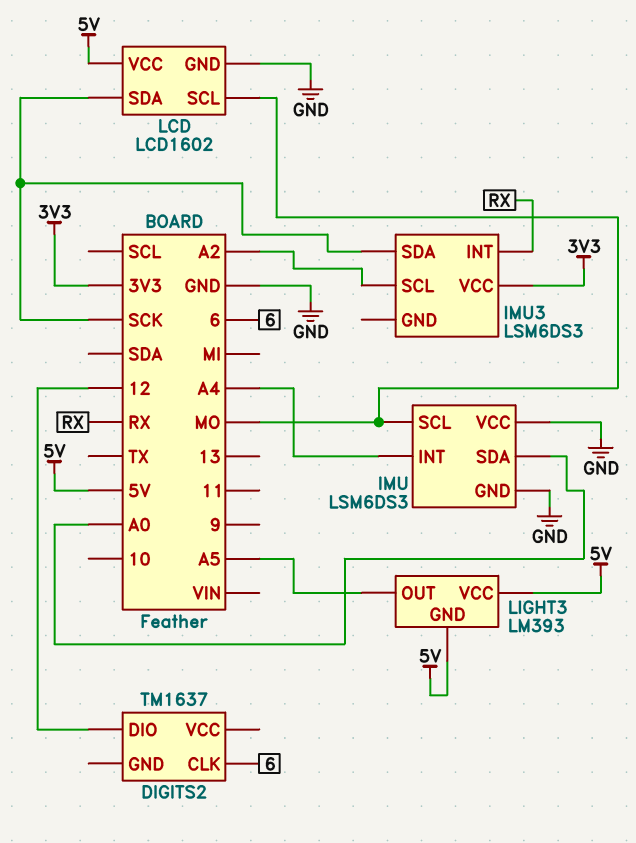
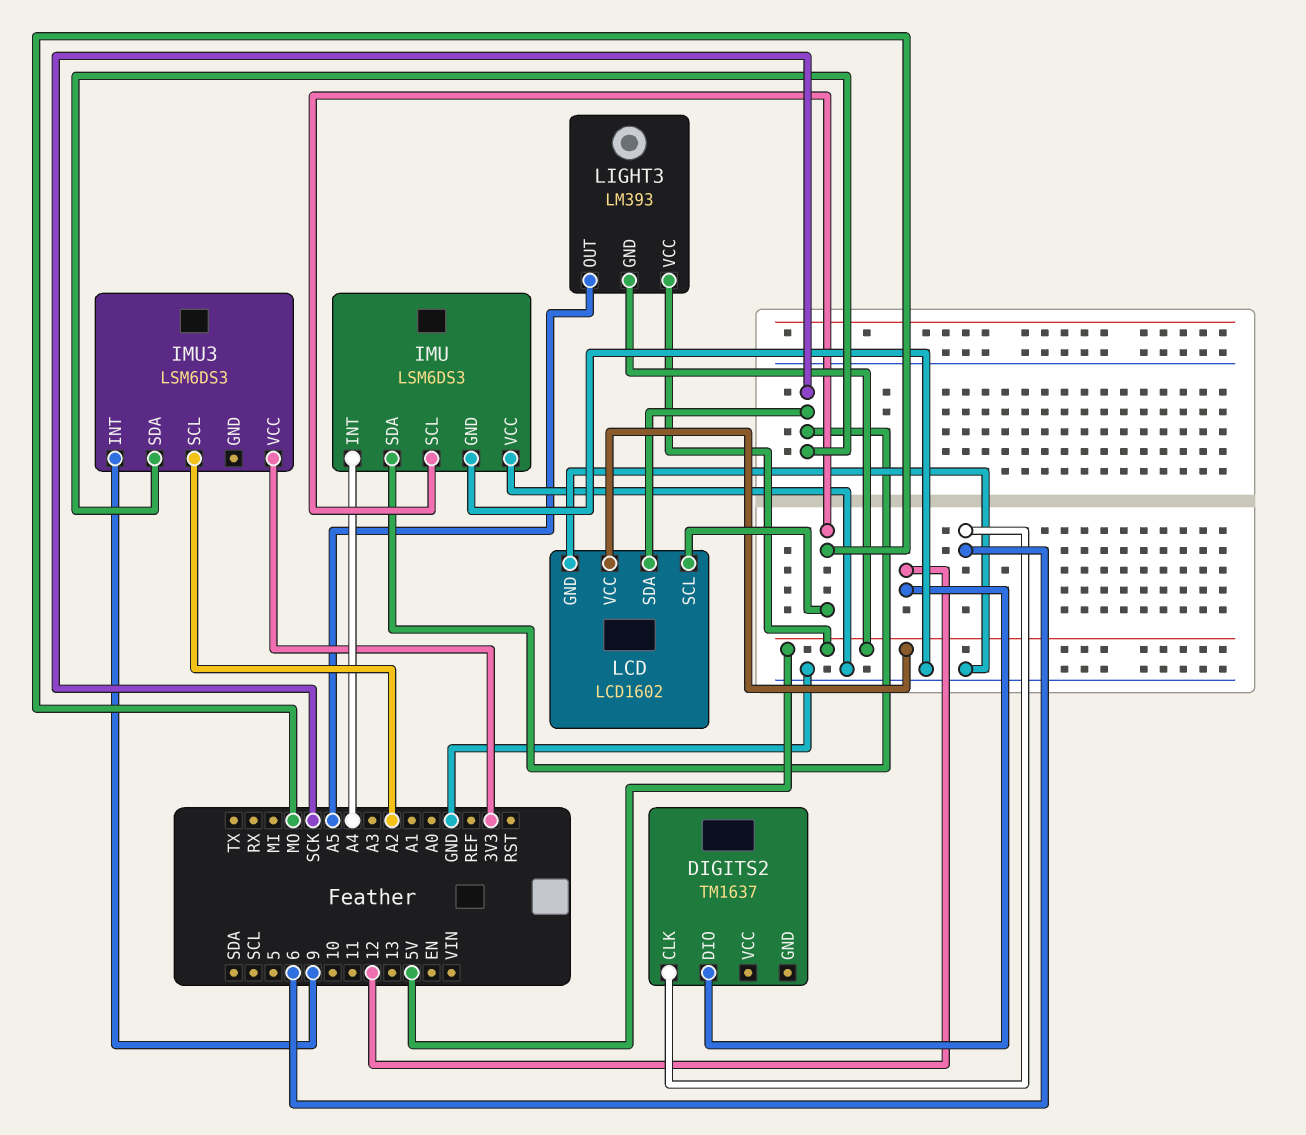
IMU pin SDA: A0 -> SCK
IMU3 pin INT: RX -> 9

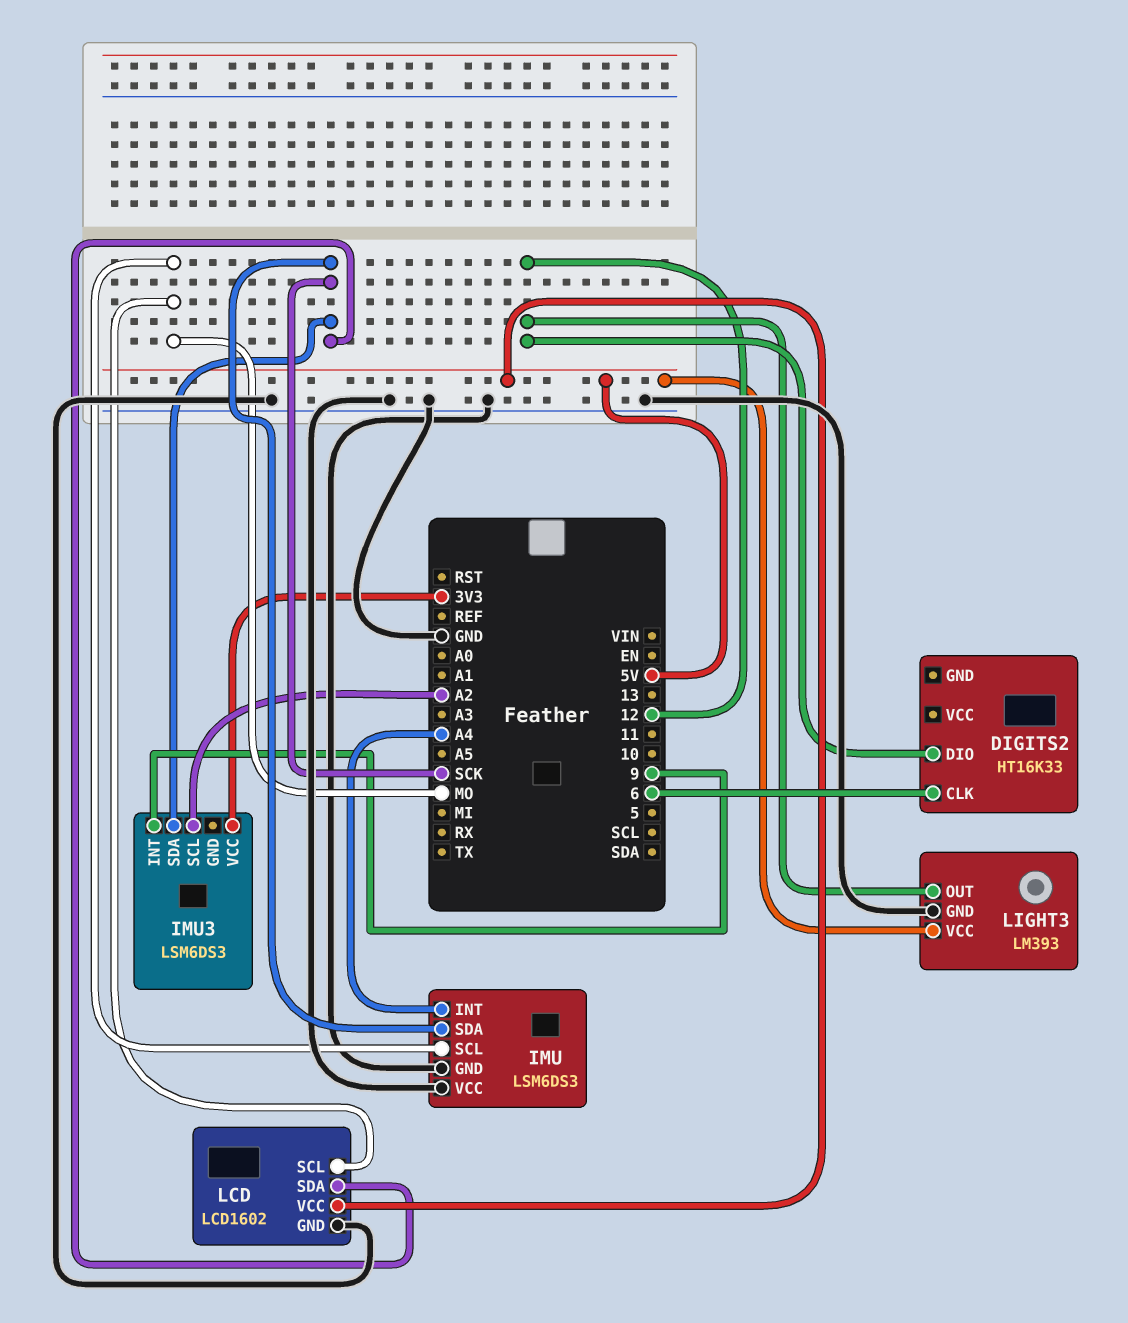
DIGITS2: TM1637 -> HT16K33
LIGHT3 pin GND: 5V -> GND
LIGHT3 pin OUT: A5 -> 12

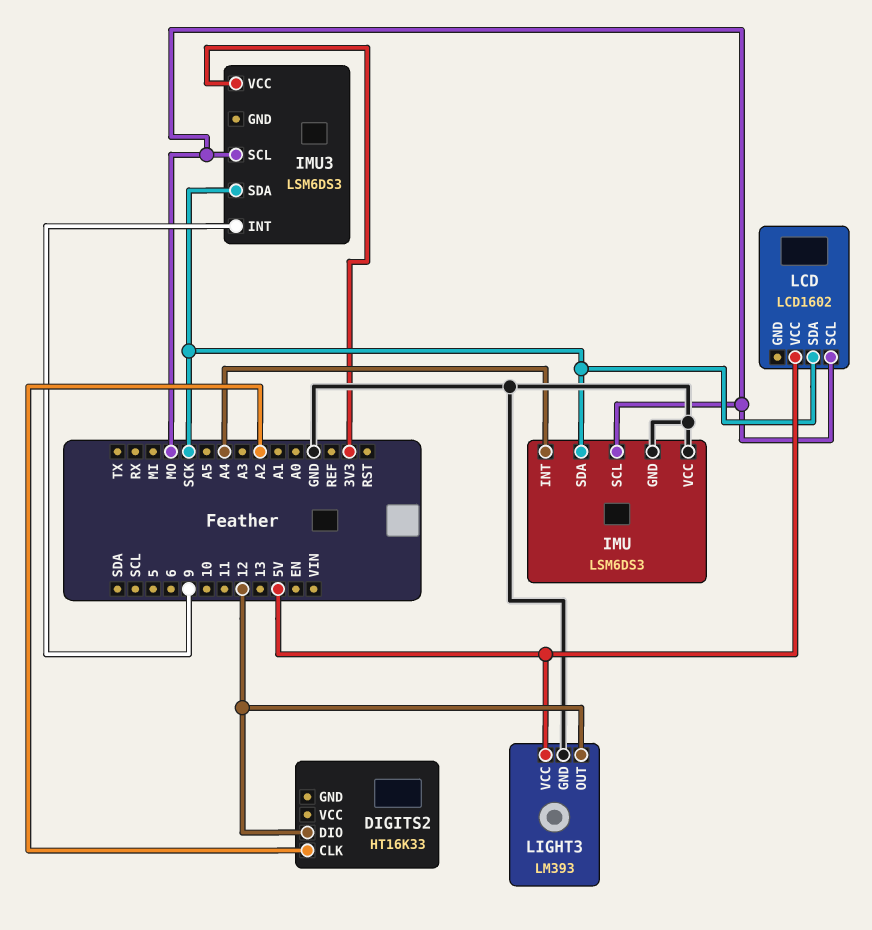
DIGITS2 pin CLK: 6 -> A2
IMU3 pin SCL: A2 -> MO
LCD pin GND: GND -> none

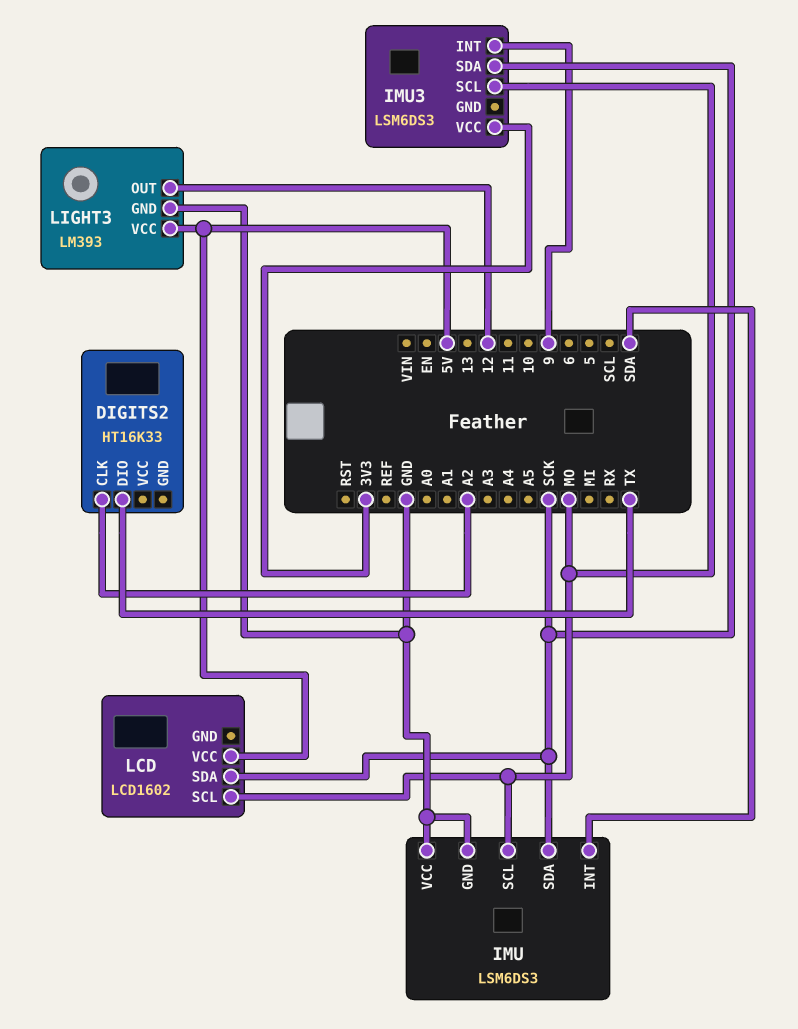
DIGITS2 pin DIO: 12 -> TX
IMU pin INT: A4 -> SDA

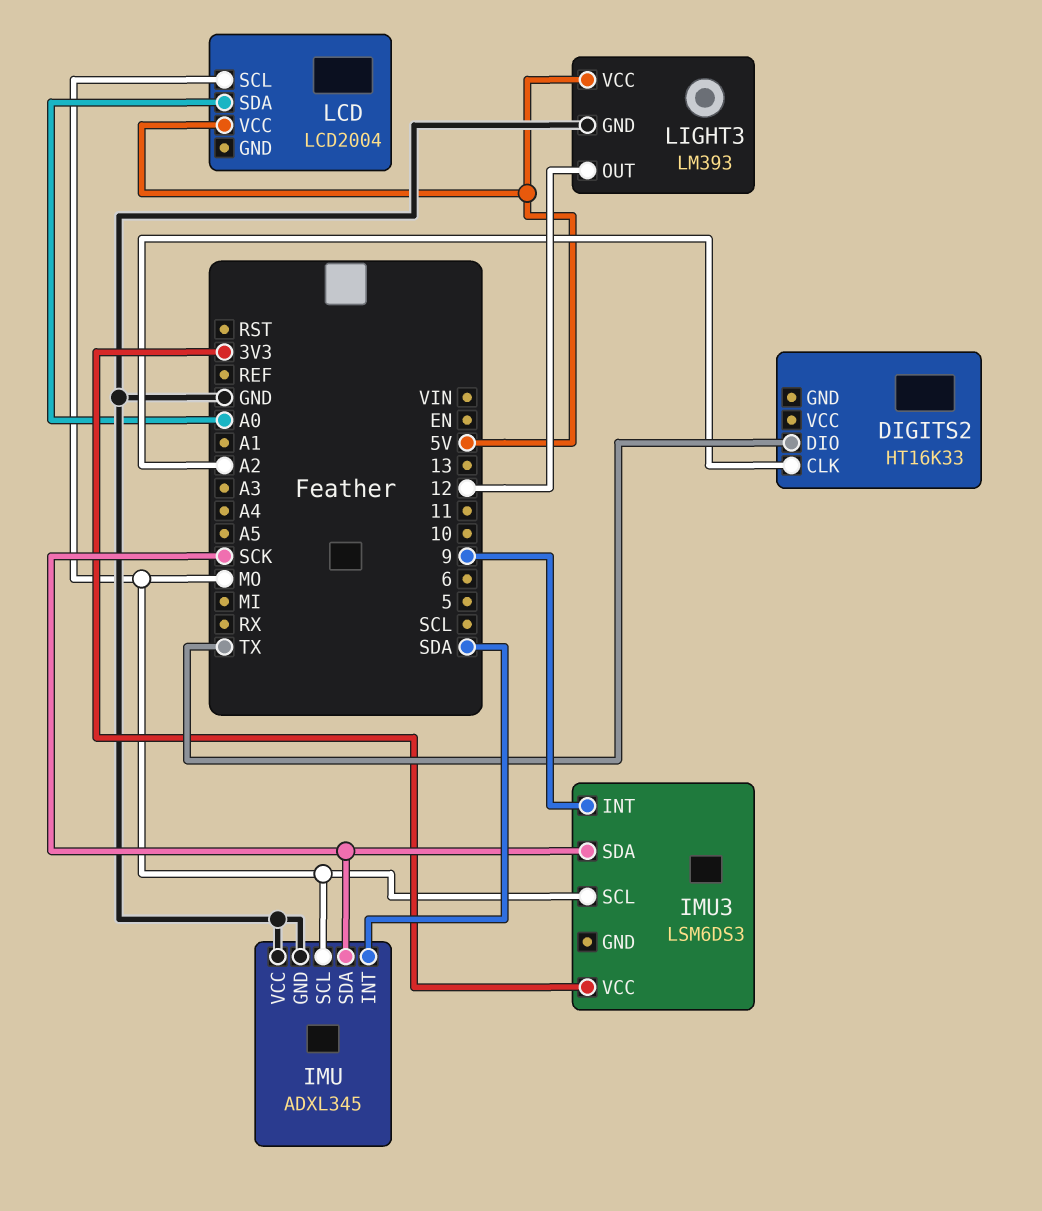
IMU: LSM6DS3 -> ADXL345
LCD: LCD1602 -> LCD2004
LCD pin SDA: SCK -> A0

